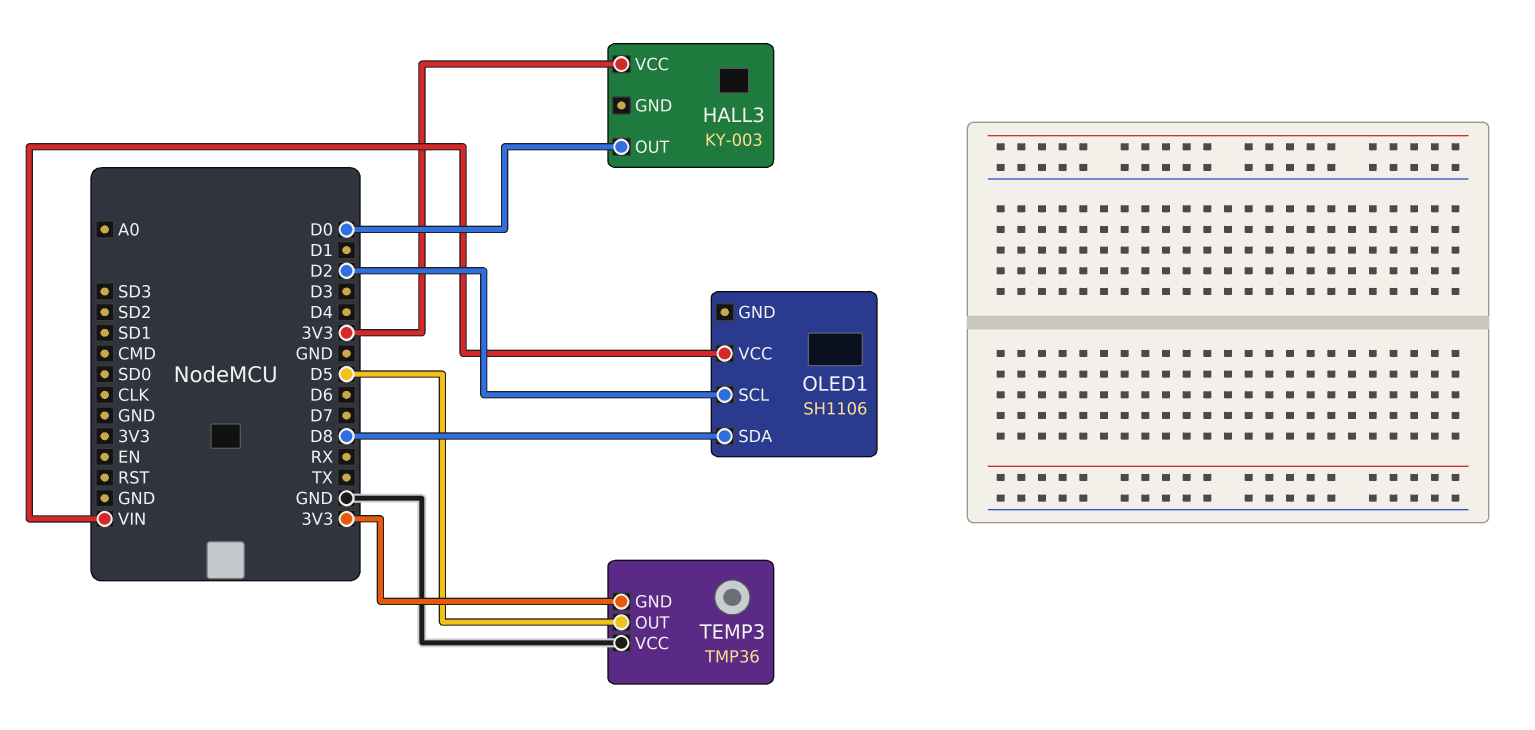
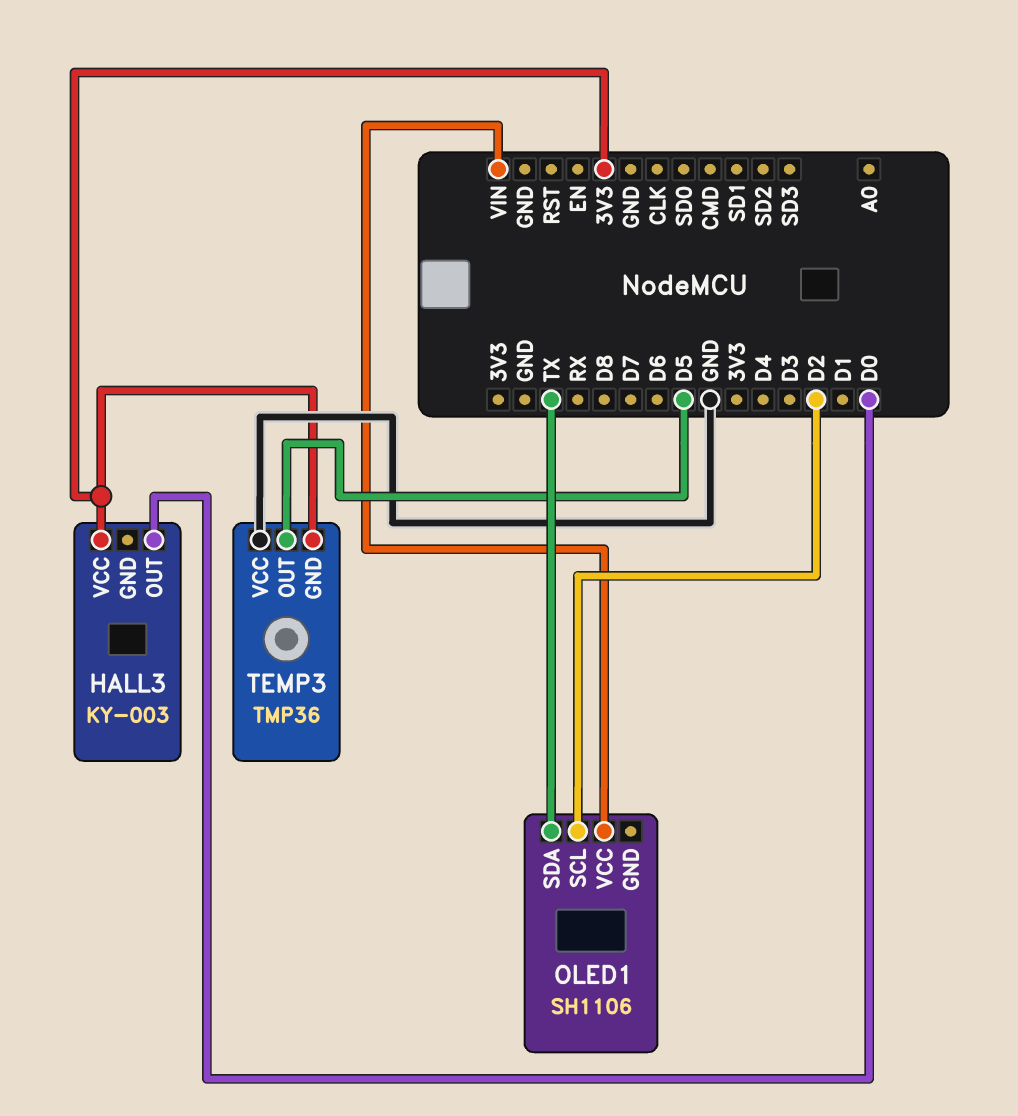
OLED1 pin SDA: D8 -> TX

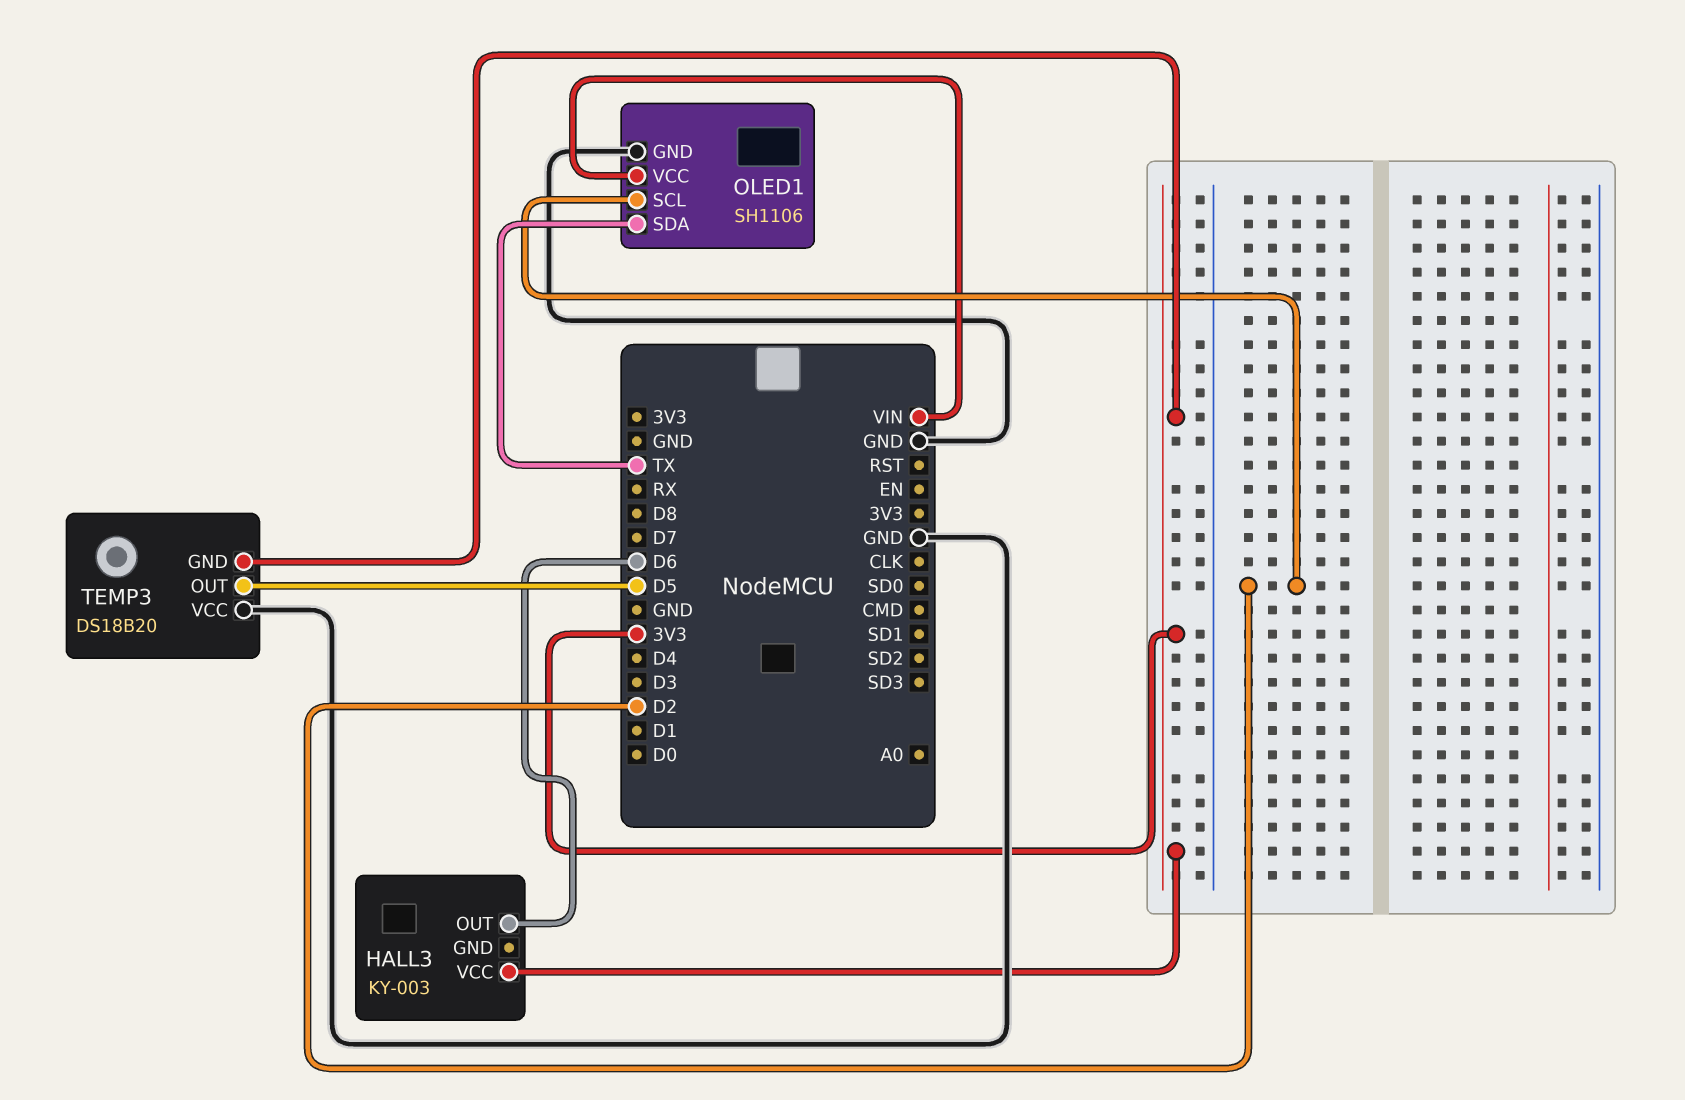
HALL3 pin OUT: D0 -> D6
OLED1 pin GND: none -> GND
TEMP3: TMP36 -> DS18B20

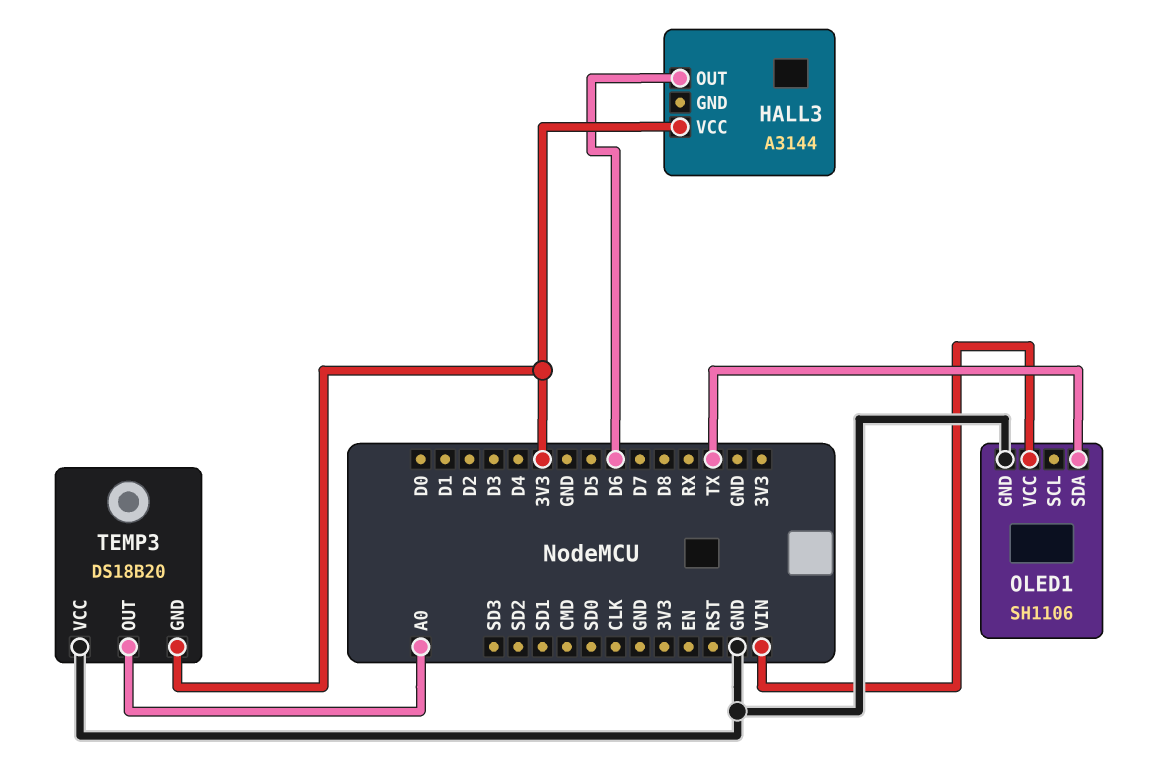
HALL3: KY-003 -> A3144
OLED1 pin SCL: D2 -> none
TEMP3 pin OUT: D5 -> A0

